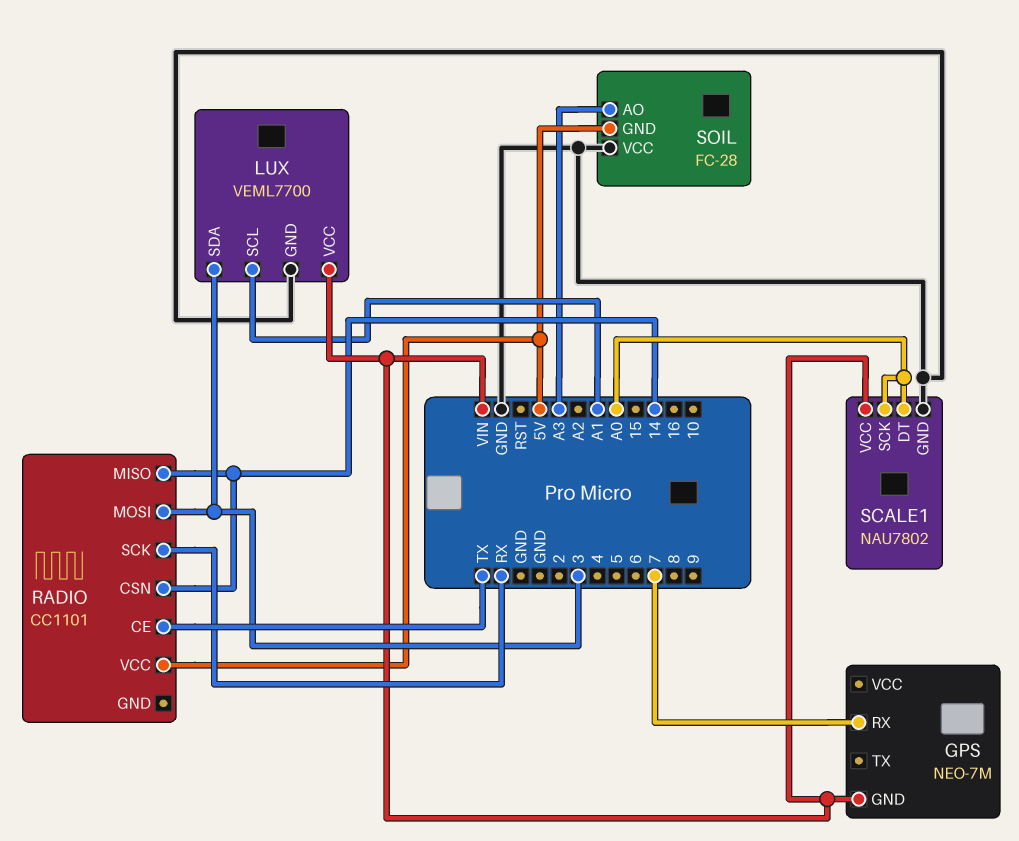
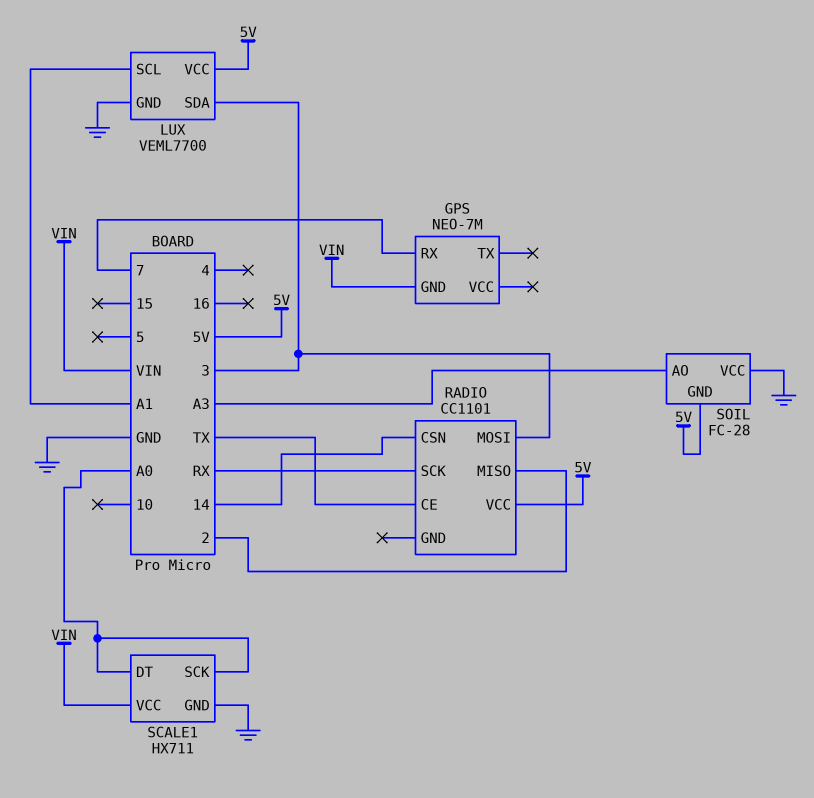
LUX pin VCC: VIN -> 5V
RADIO pin MISO: 14 -> 2
SCALE1: NAU7802 -> HX711

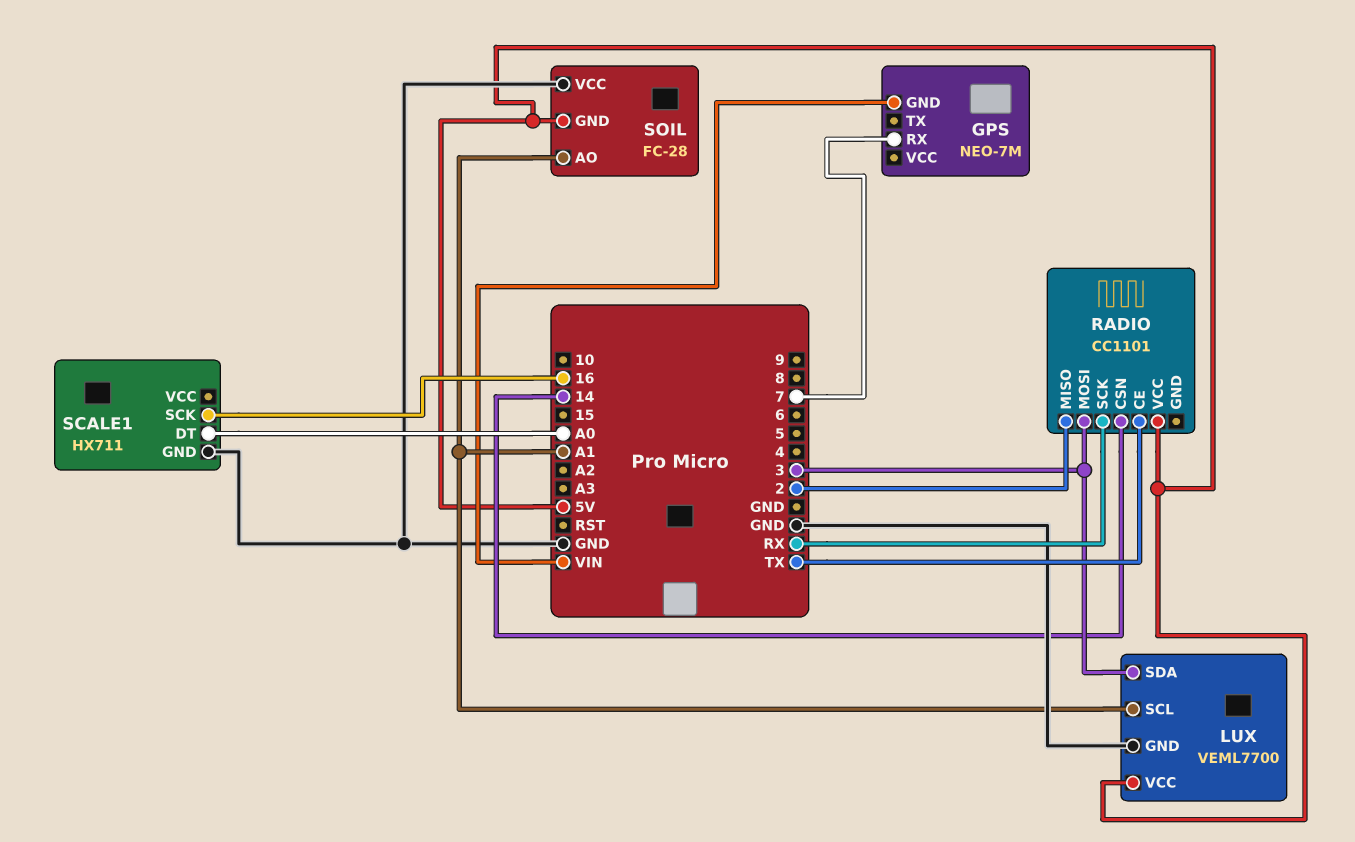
SCALE1 pin SCK: A0 -> 16
SCALE1 pin VCC: VIN -> none
SOIL pin AO: A3 -> A1

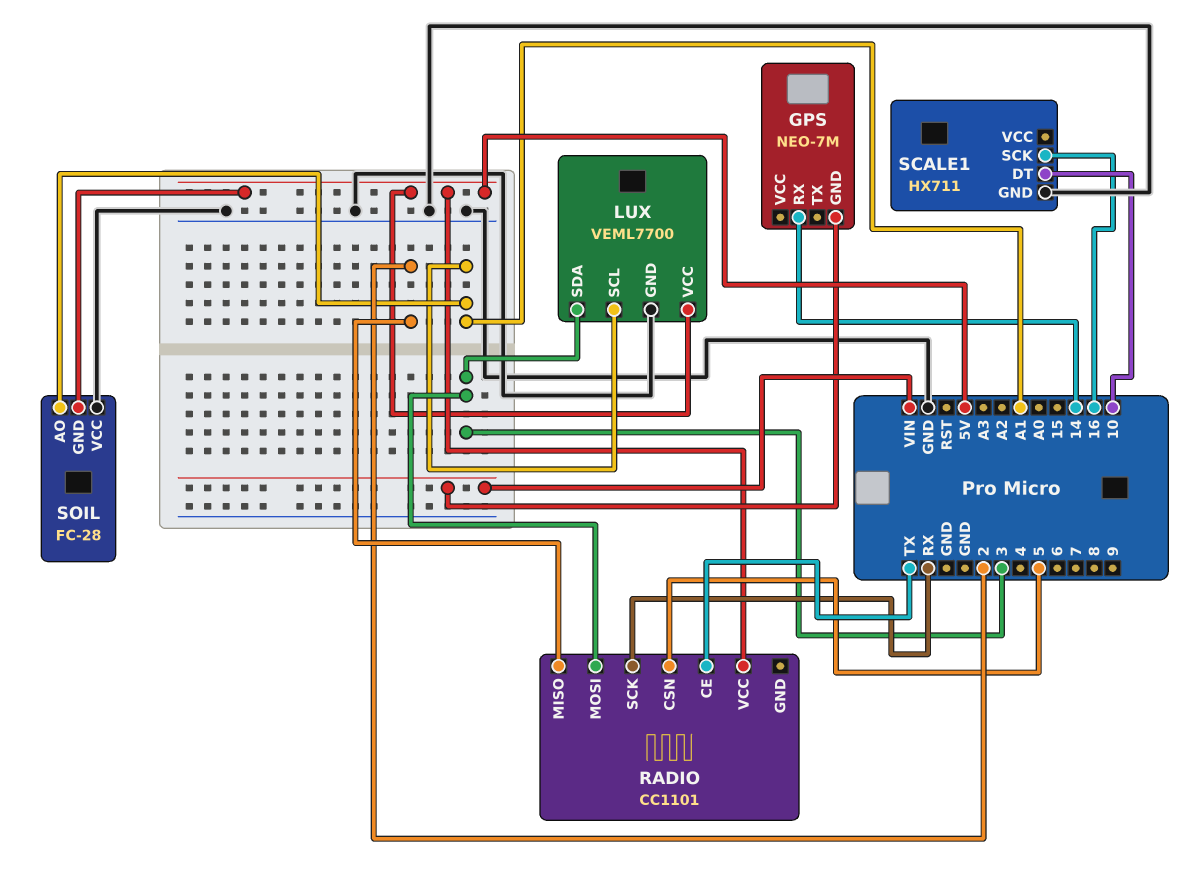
GPS pin RX: 7 -> 14
RADIO pin CSN: 14 -> 5
SCALE1 pin DT: A0 -> 10

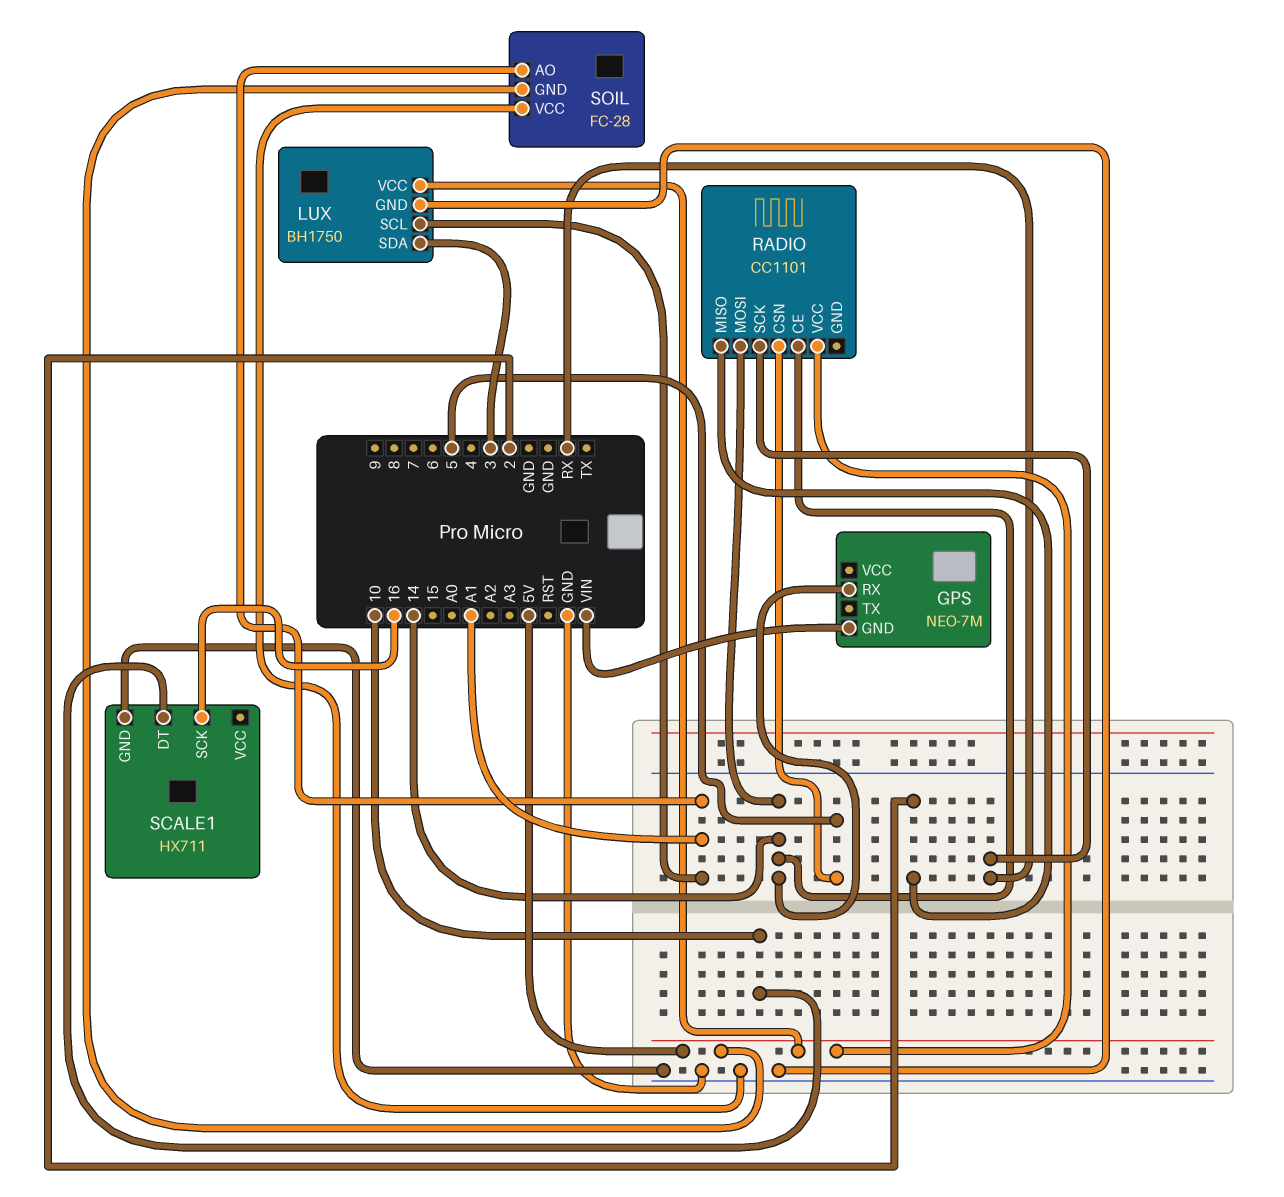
LUX: VEML7700 -> BH1750
RADIO pin CE: TX -> 14
RADIO pin MOSI: 3 -> 14

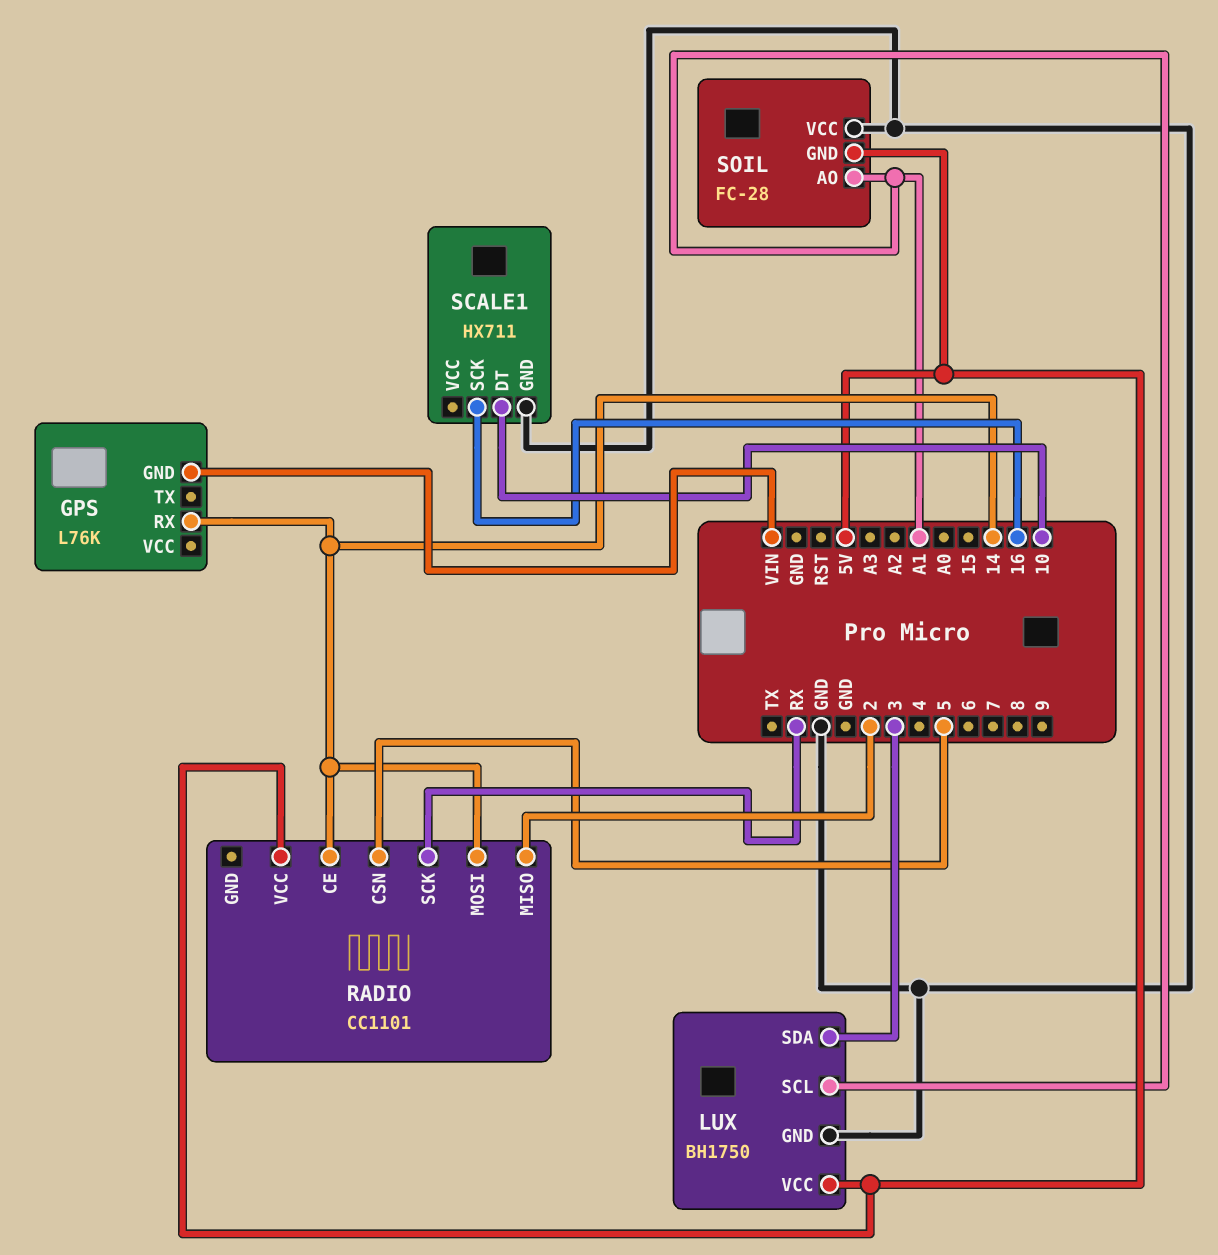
GPS: NEO-7M -> L76K

